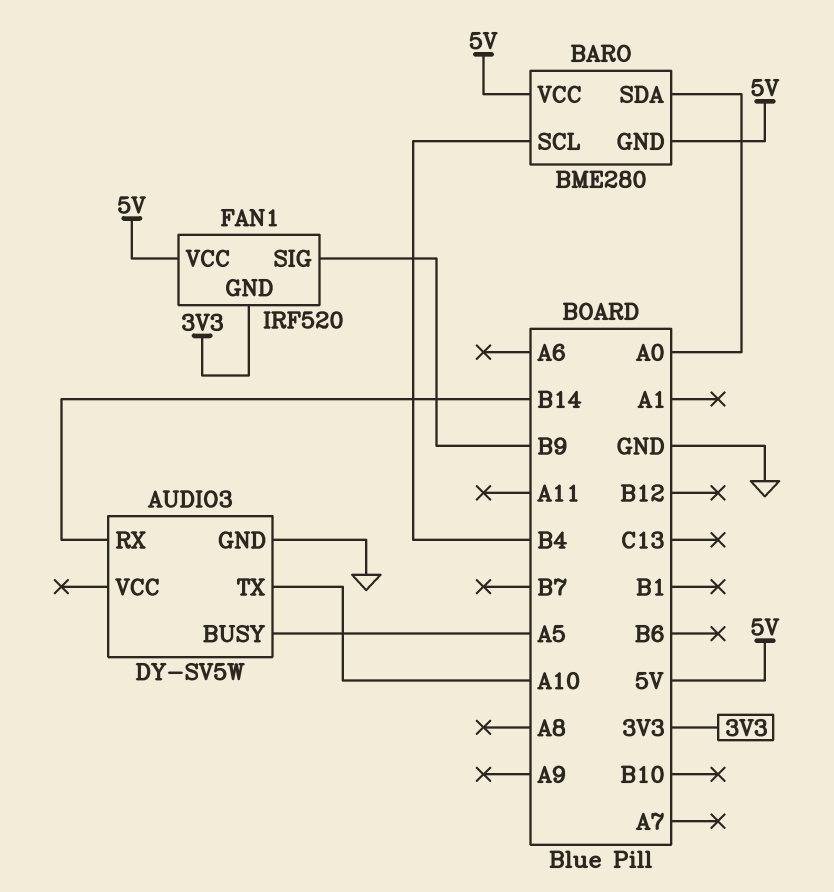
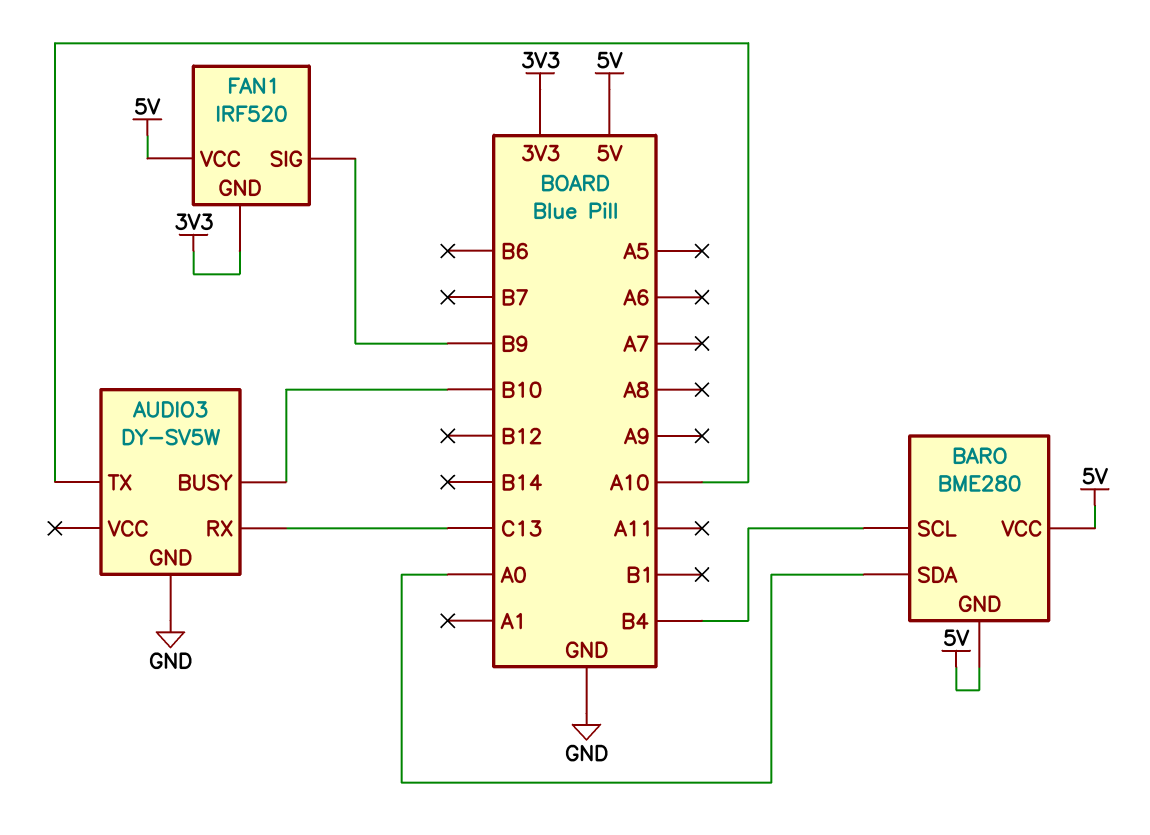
AUDIO3 pin BUSY: A5 -> B10
AUDIO3 pin RX: B14 -> C13

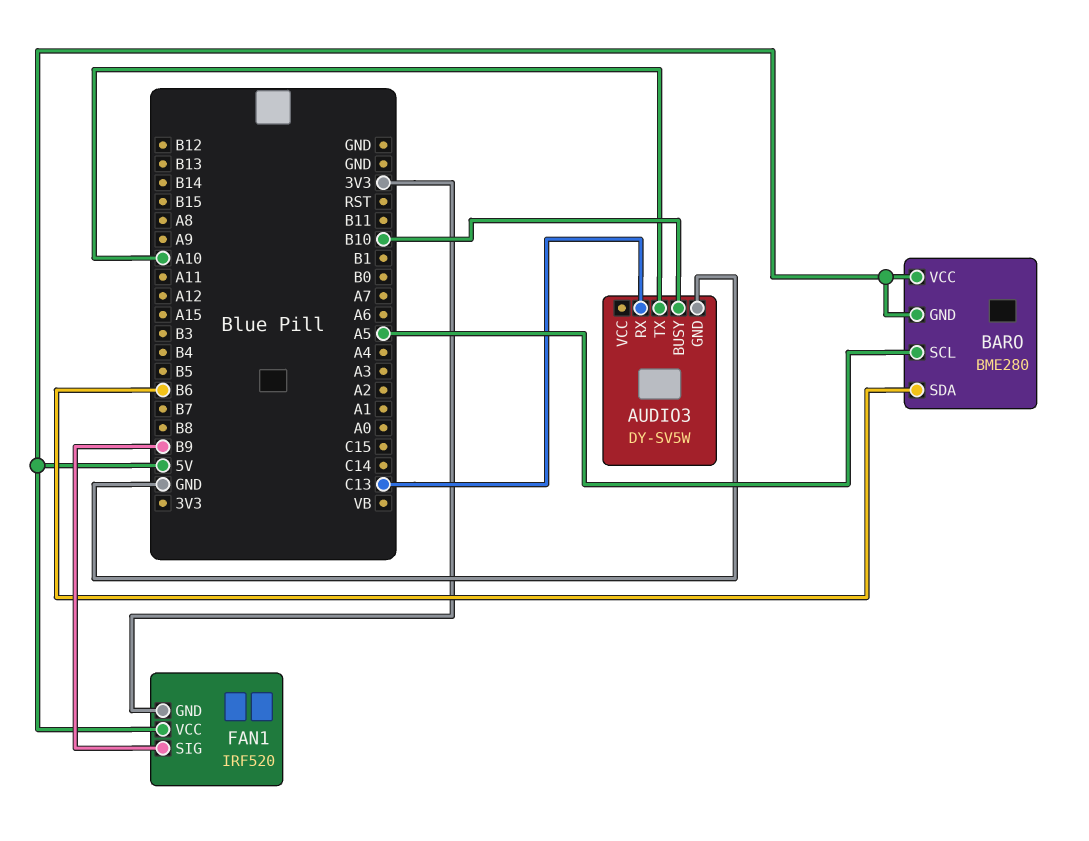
BARO pin SCL: B4 -> A5
BARO pin SDA: A0 -> B6

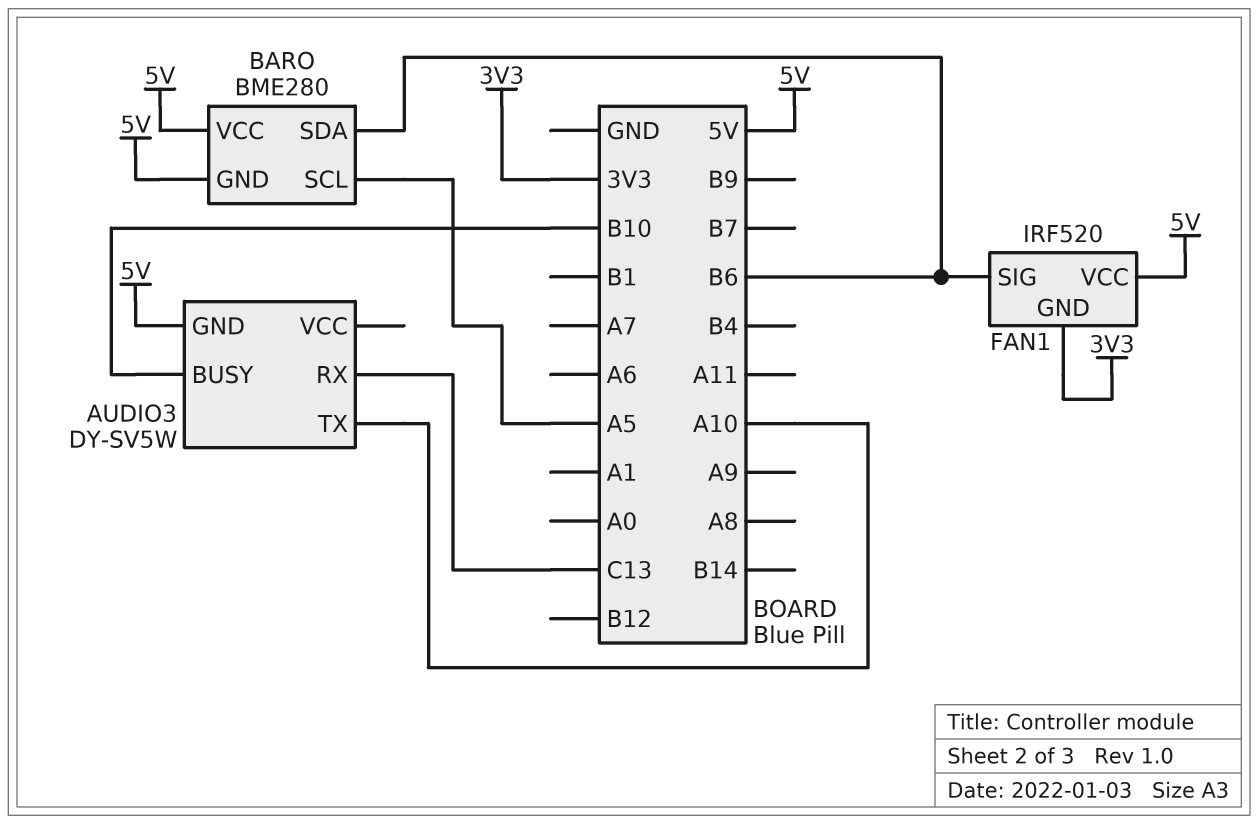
AUDIO3 pin GND: GND -> 5V
FAN1 pin SIG: B9 -> B6

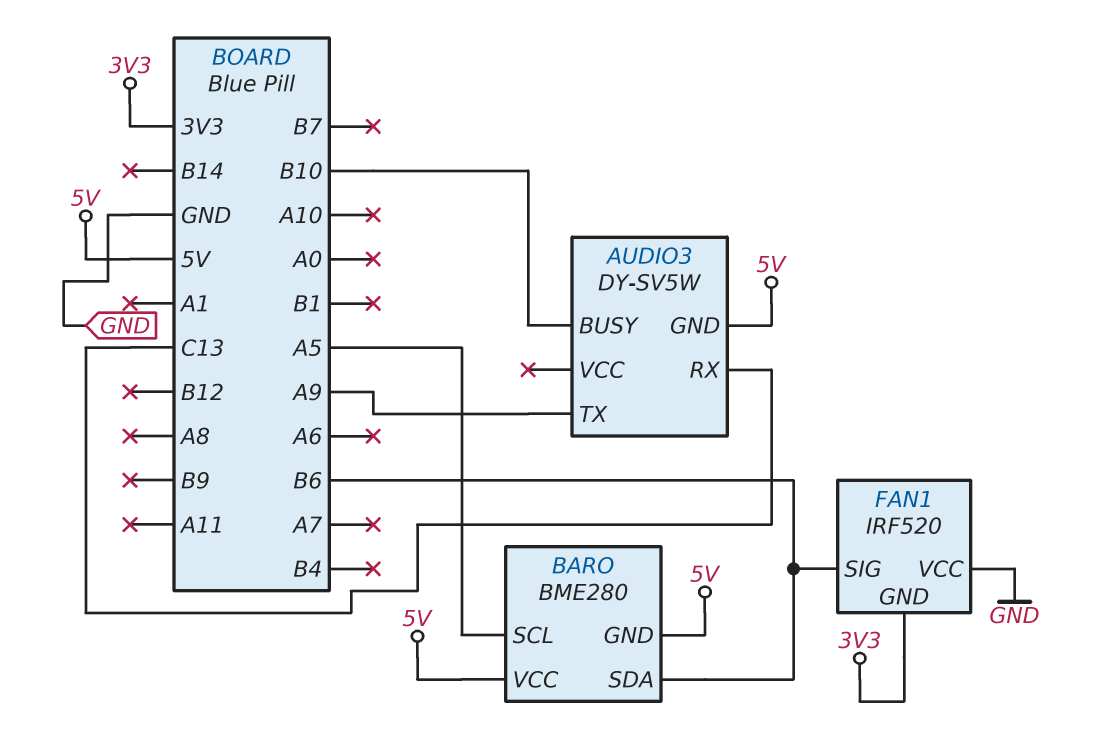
AUDIO3 pin TX: A10 -> A9
FAN1 pin VCC: 5V -> GND

